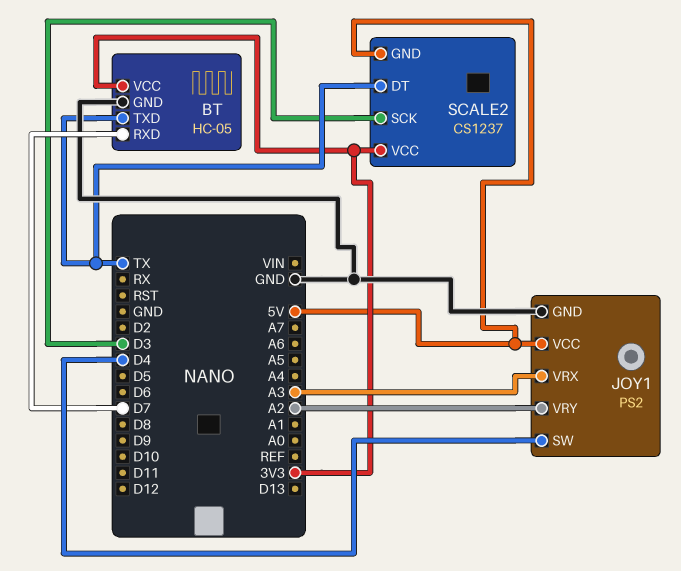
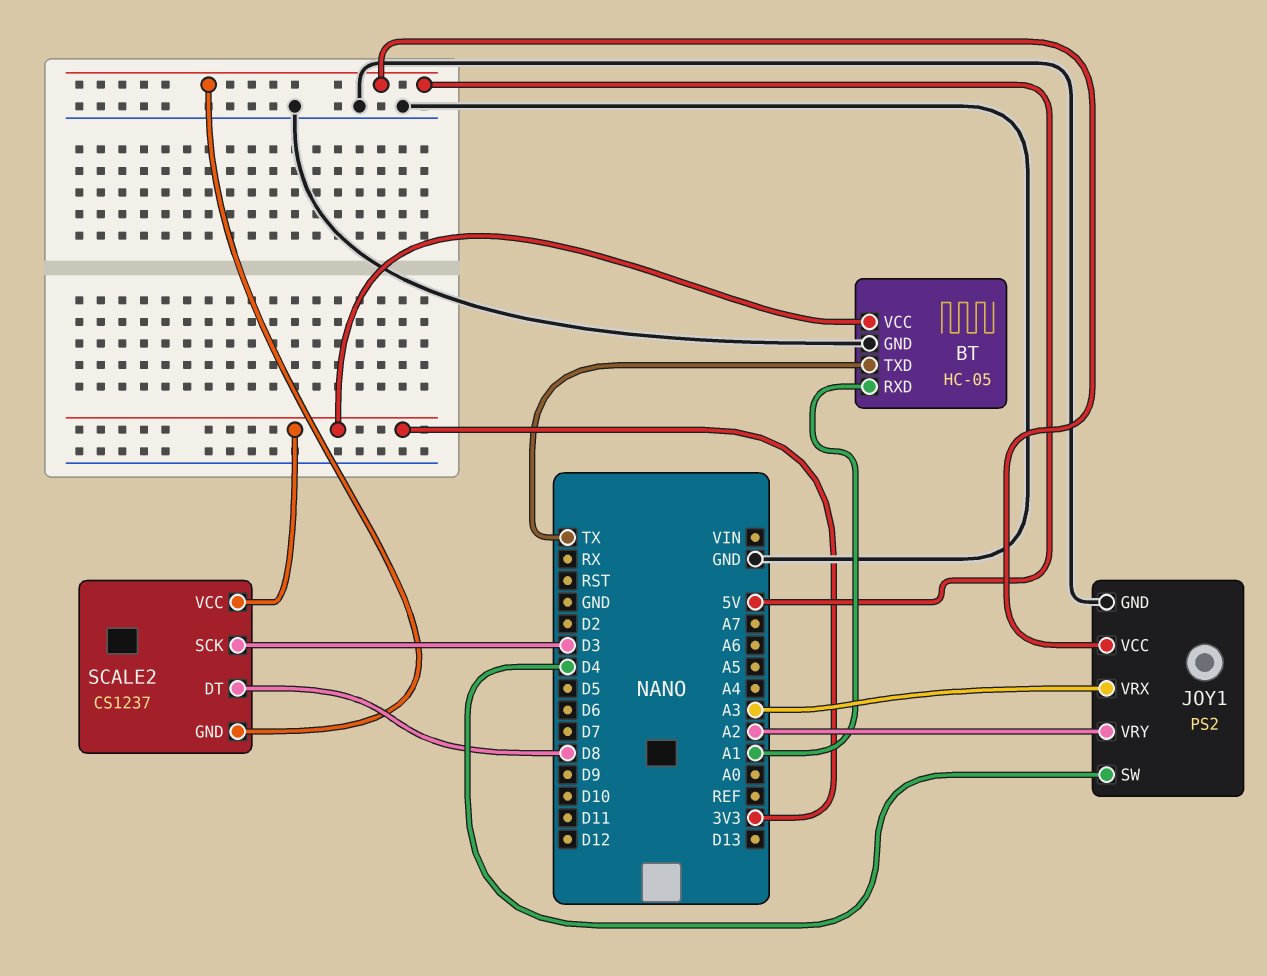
BT pin RXD: D7 -> A1
SCALE2 pin DT: TX -> D8

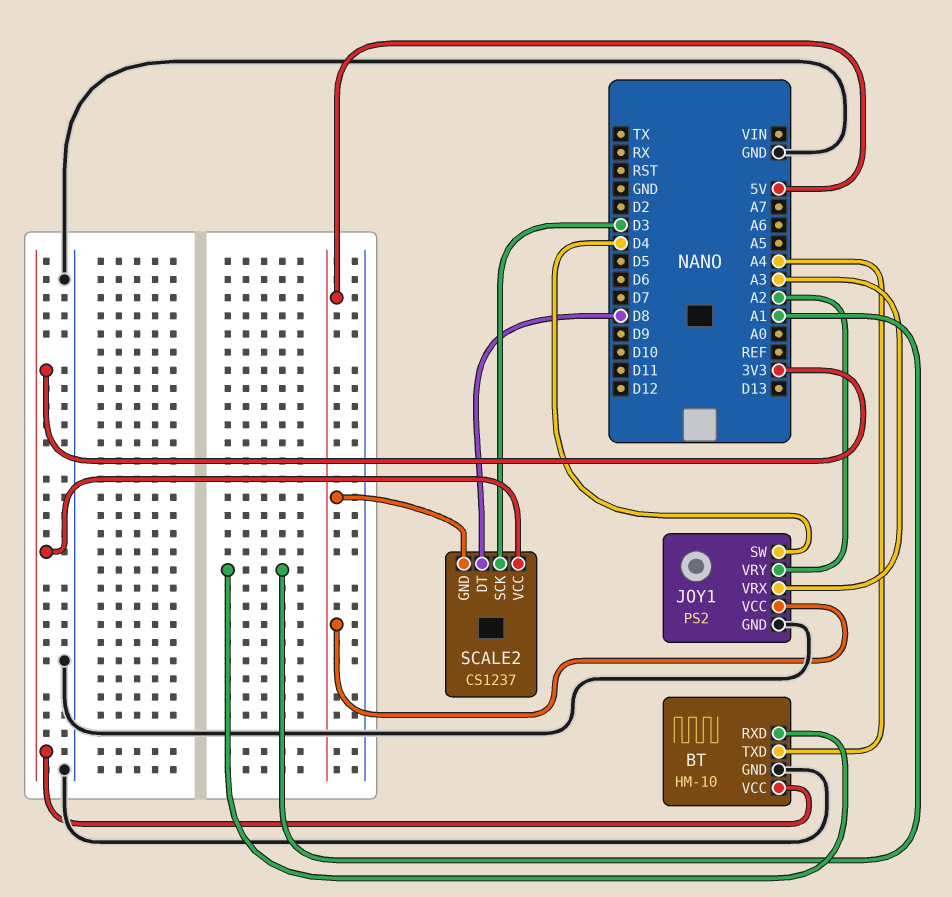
BT: HC-05 -> HM-10
BT pin TXD: TX -> A4

